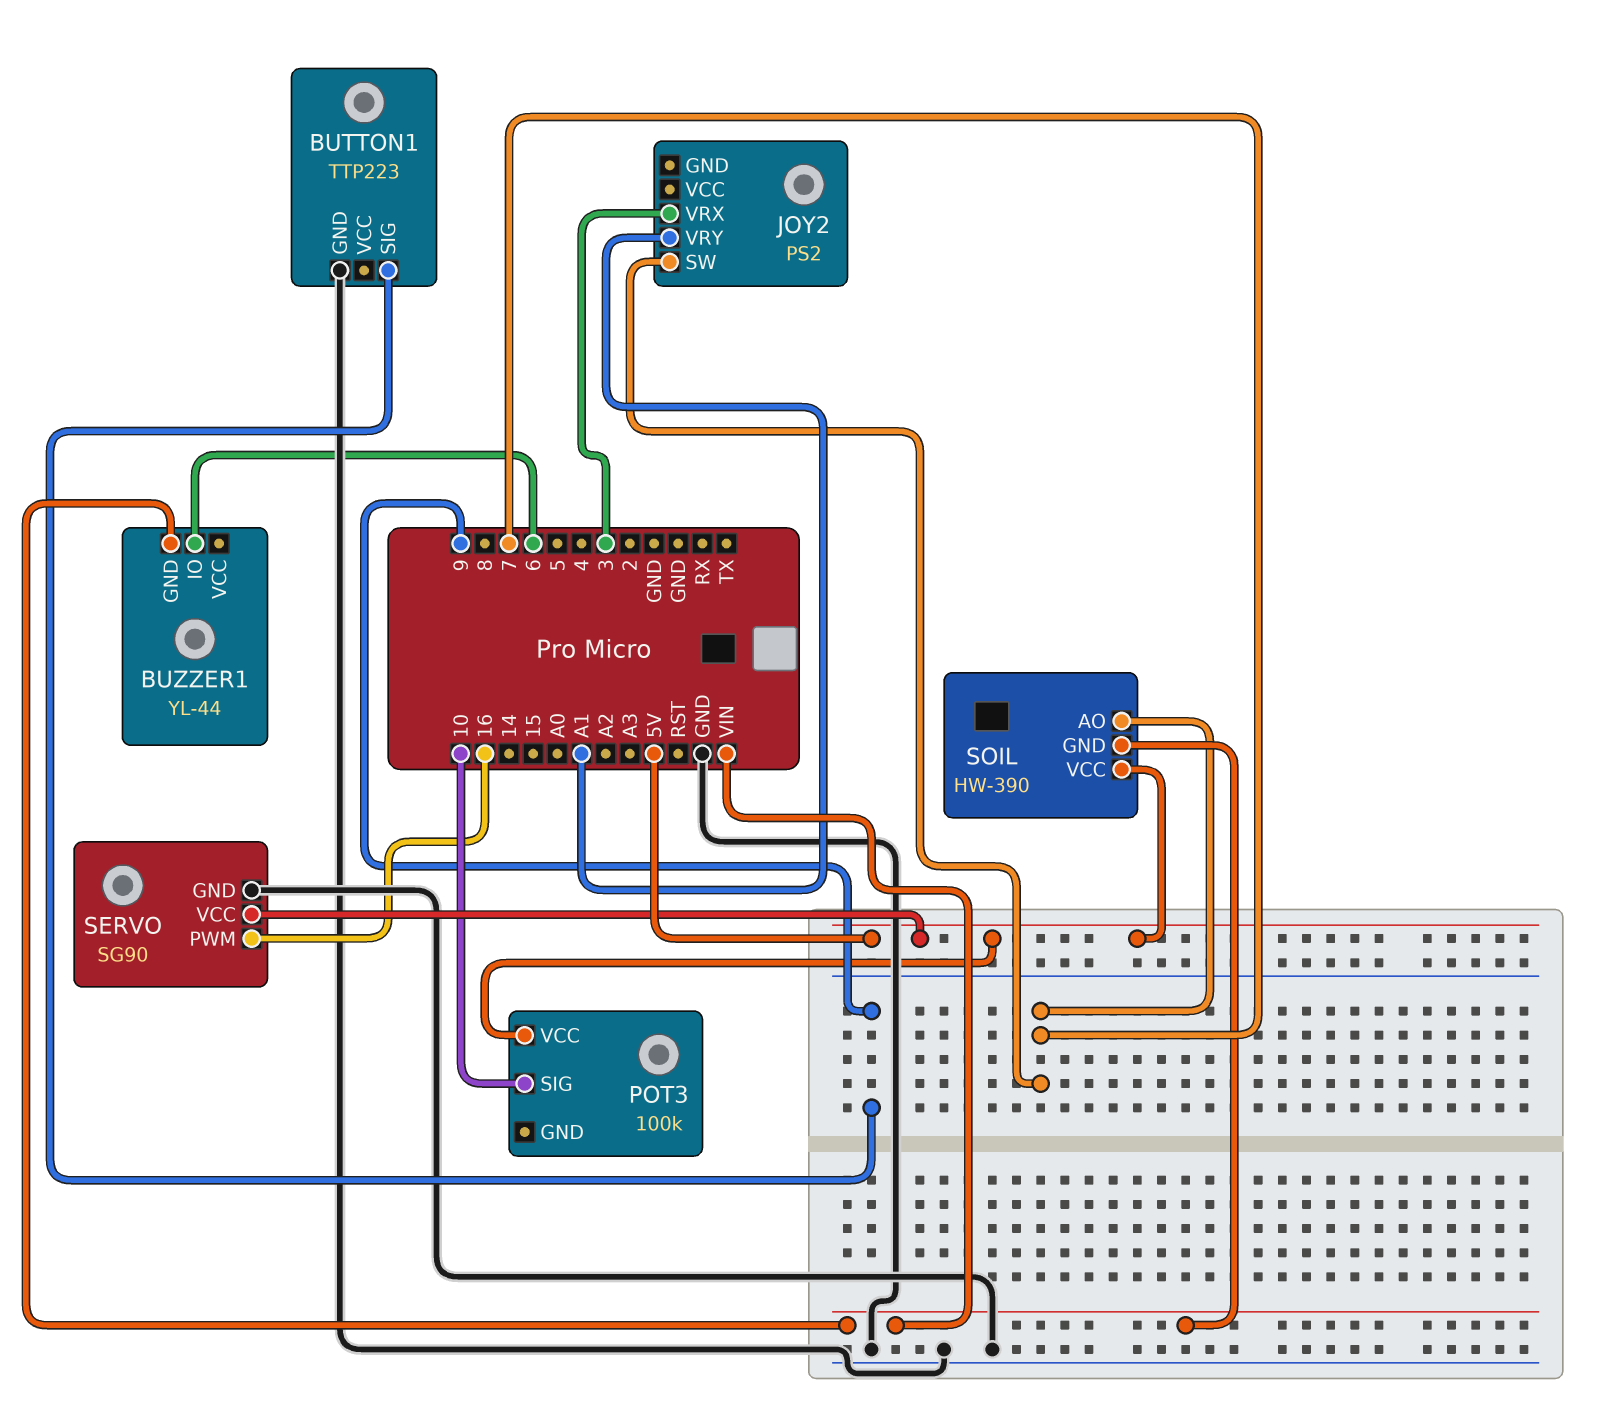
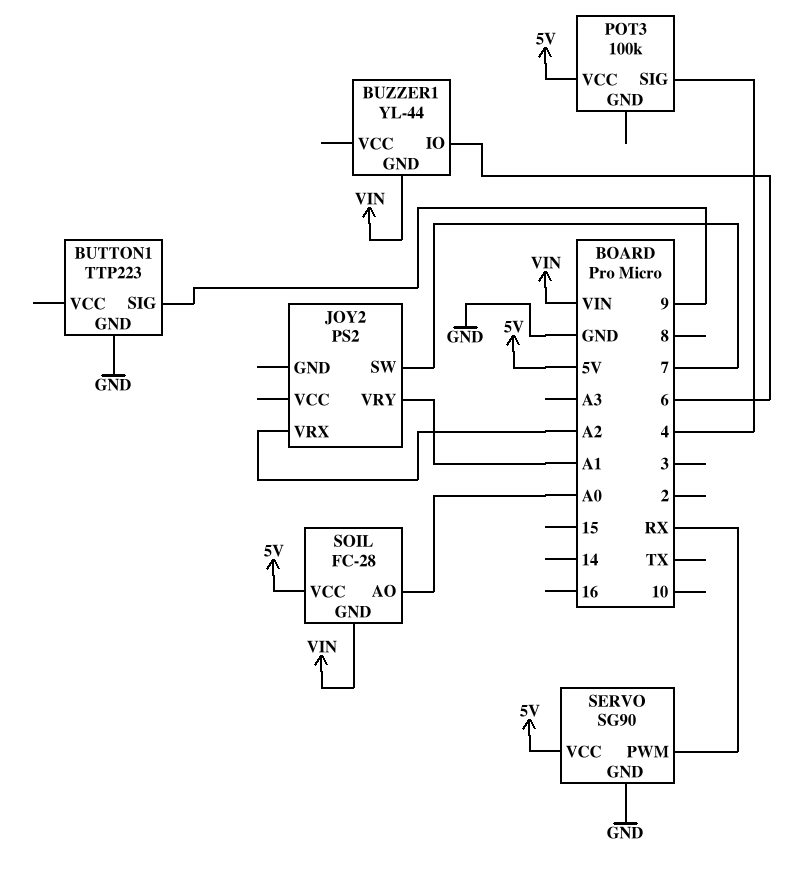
JOY2 pin VRX: 3 -> A2
POT3 pin SIG: 10 -> 4
SERVO pin PWM: 16 -> RX
SOIL: HW-390 -> FC-28
SOIL pin AO: 7 -> A0

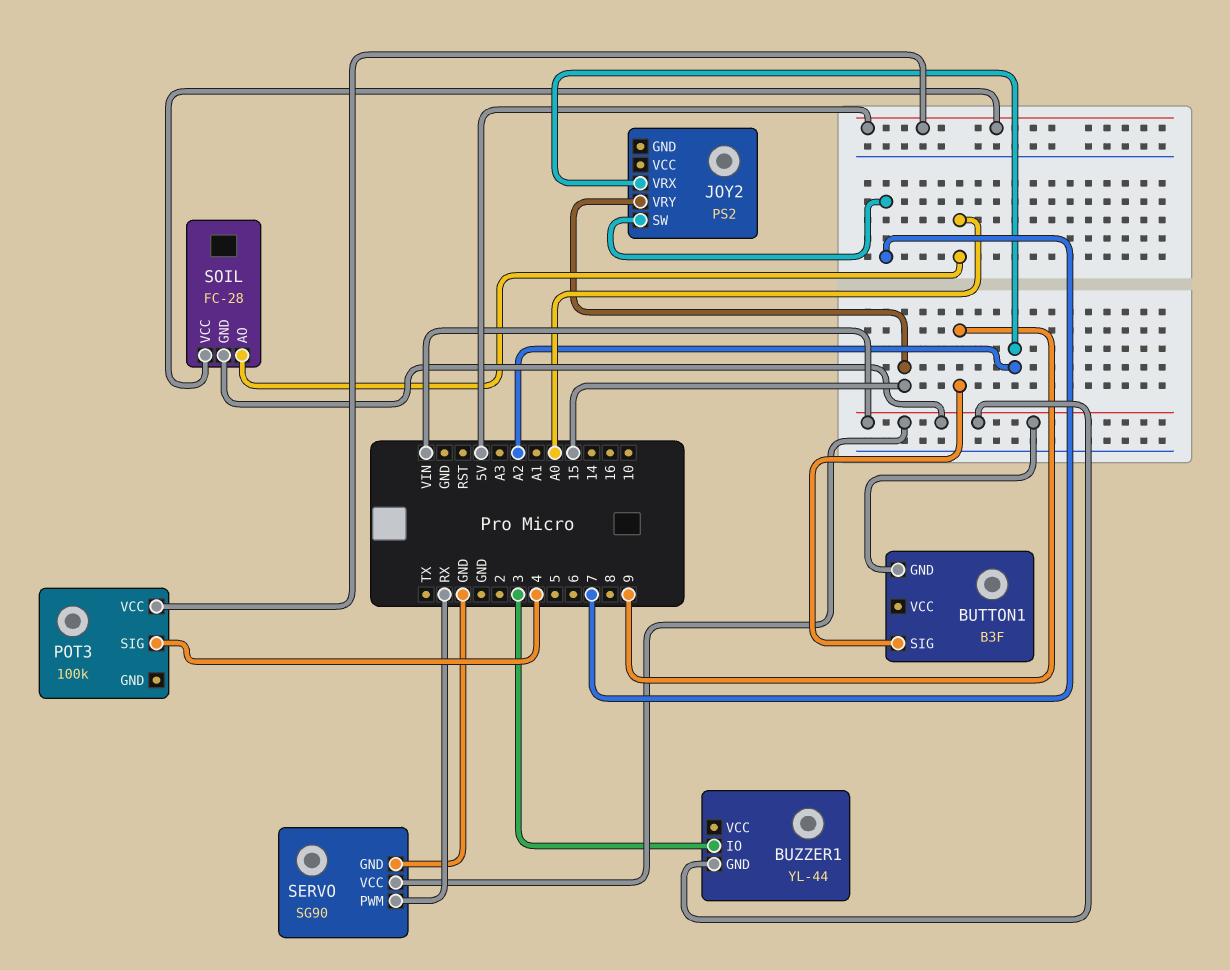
BUTTON1: TTP223 -> B3F
BUTTON1 pin GND: GND -> VIN
BUZZER1 pin IO: 6 -> 3
JOY2 pin VRY: A1 -> 15
SERVO pin VCC: 5V -> VIN

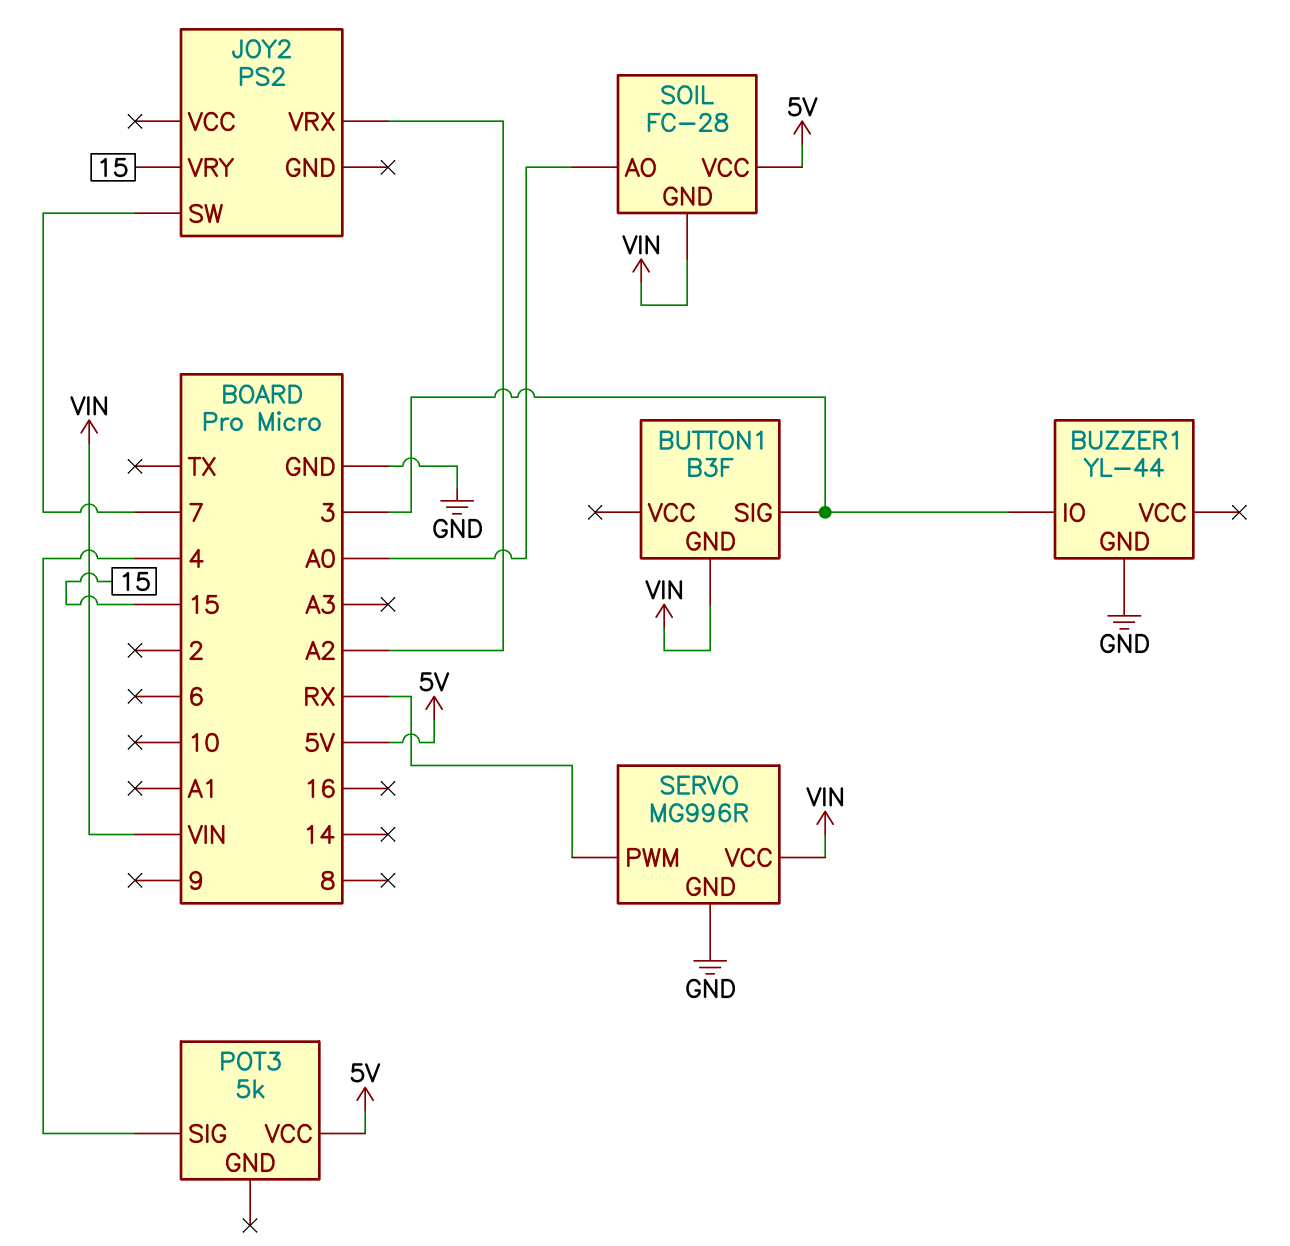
BUTTON1 pin SIG: 9 -> 3
BUZZER1 pin GND: VIN -> GND
POT3: 100k -> 5k
SERVO: SG90 -> MG996R

